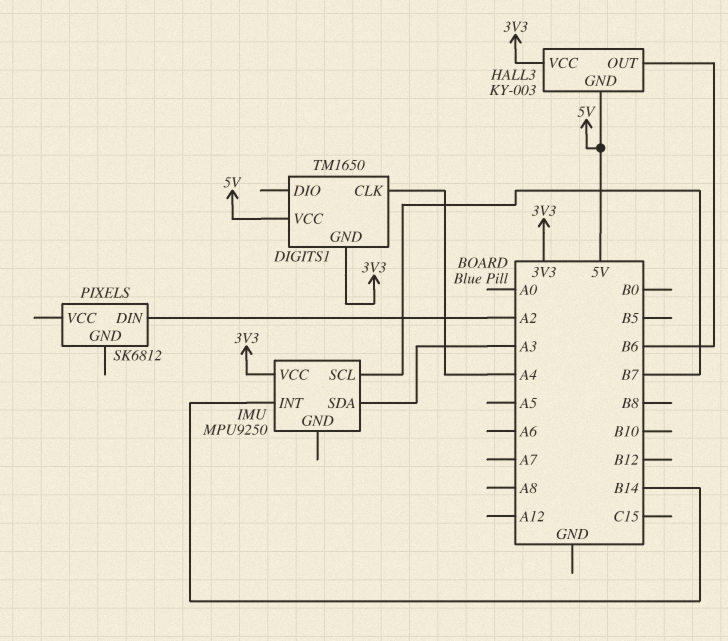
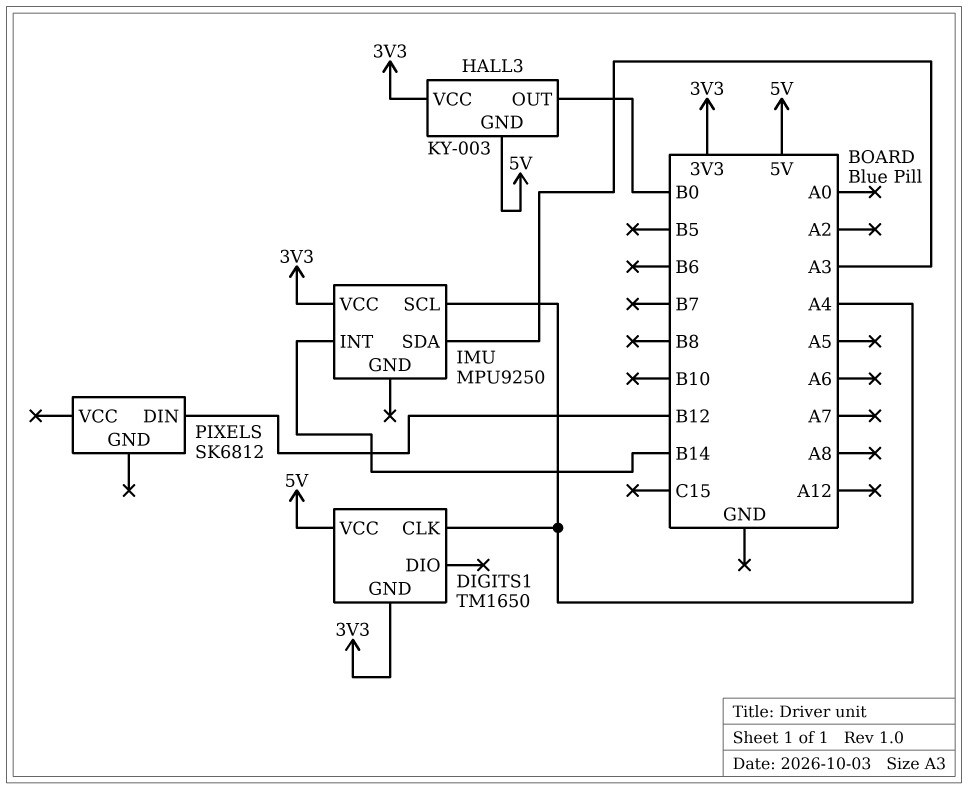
HALL3 pin OUT: B6 -> B0
IMU pin SCL: B7 -> A4
PIXELS pin DIN: A2 -> B12

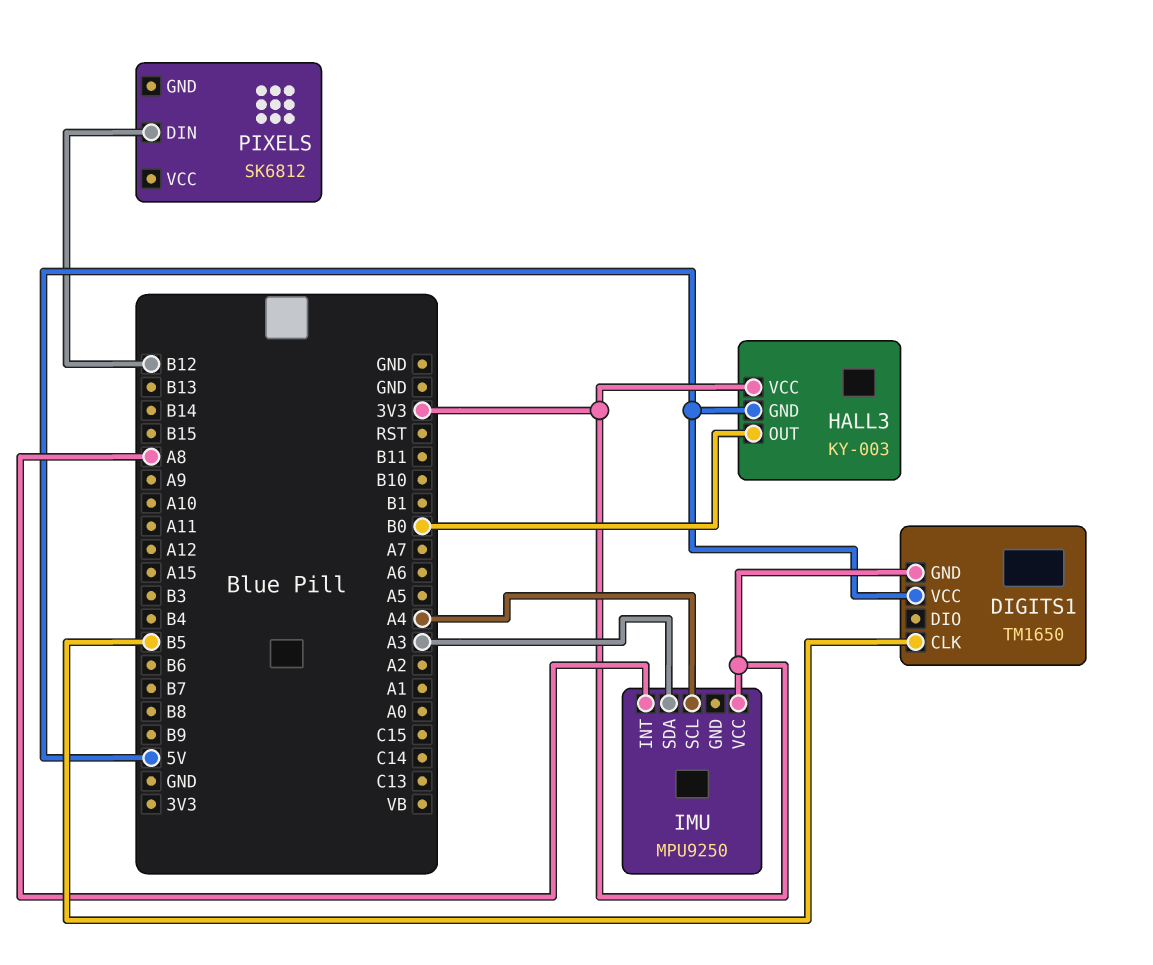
DIGITS1 pin CLK: A4 -> B5
IMU pin INT: B14 -> A8

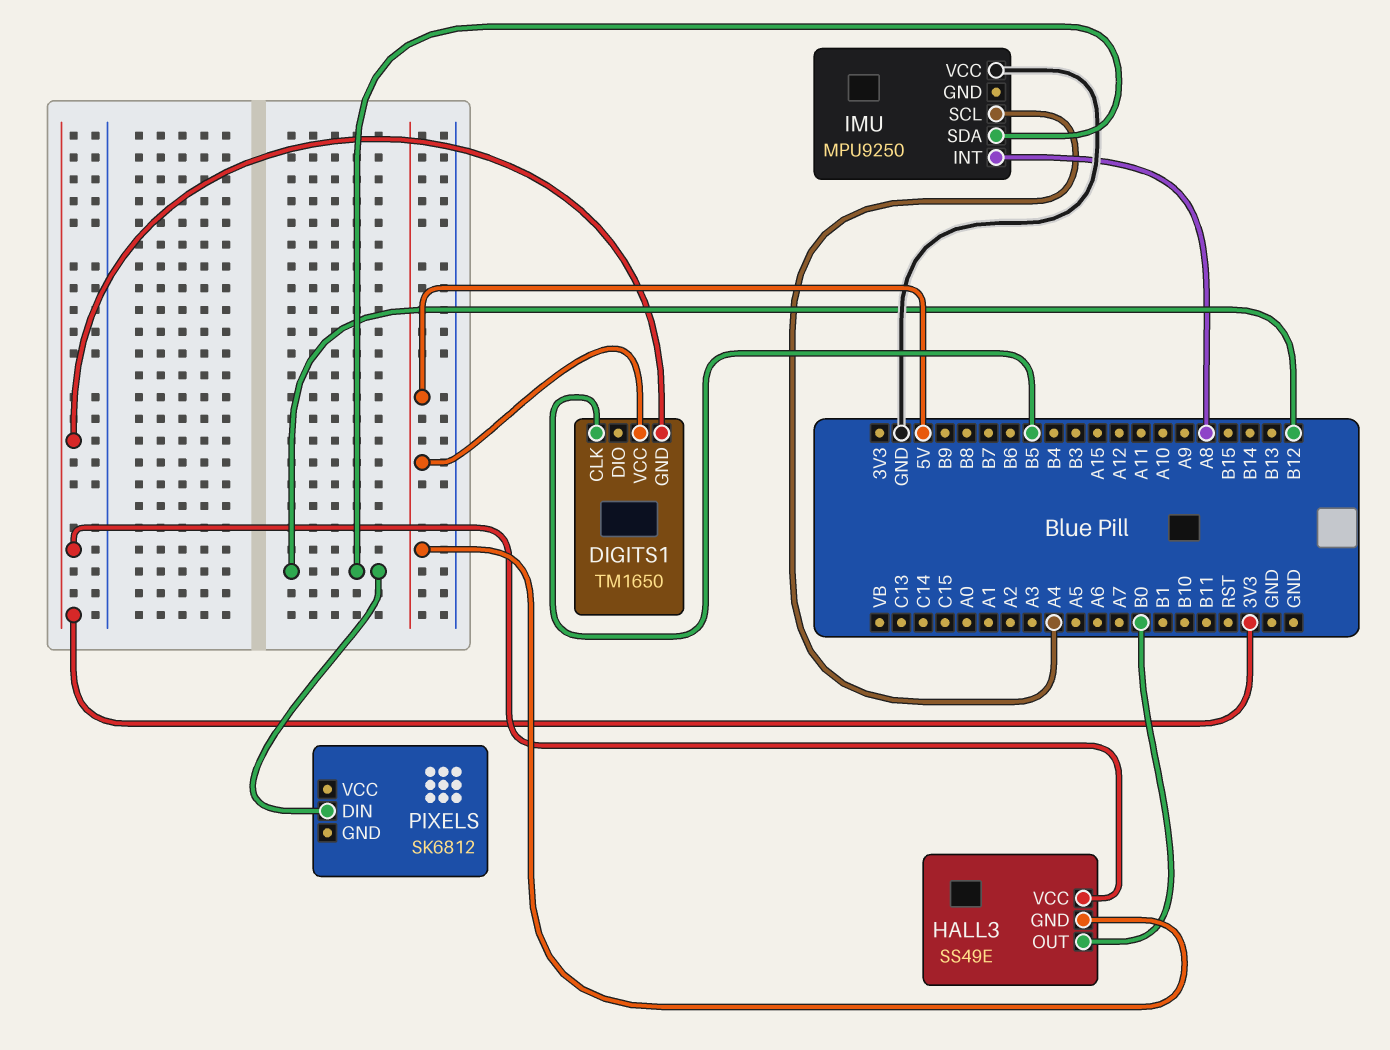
HALL3: KY-003 -> SS49E
IMU pin SDA: A3 -> B12
IMU pin VCC: 3V3 -> GND

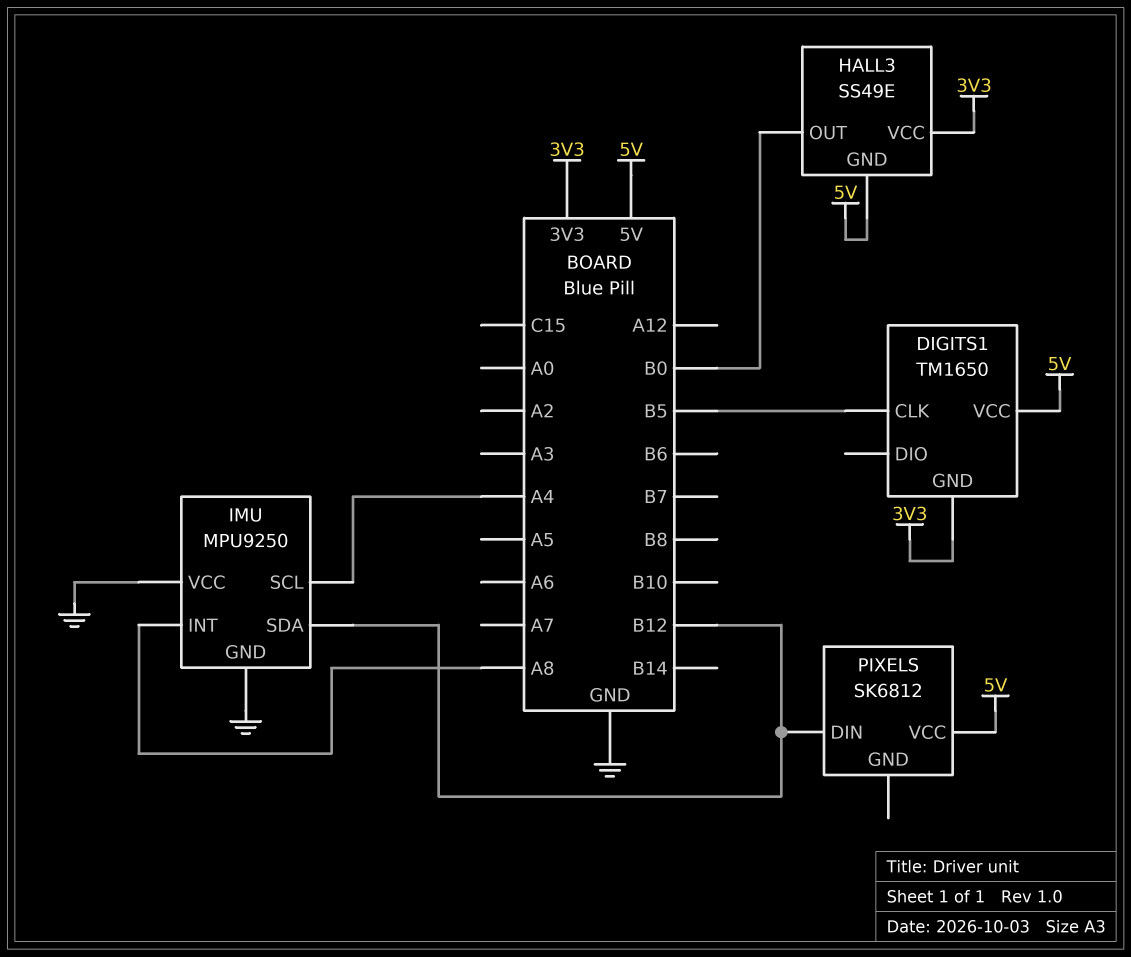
IMU pin GND: none -> GND
PIXELS pin VCC: none -> 5V

